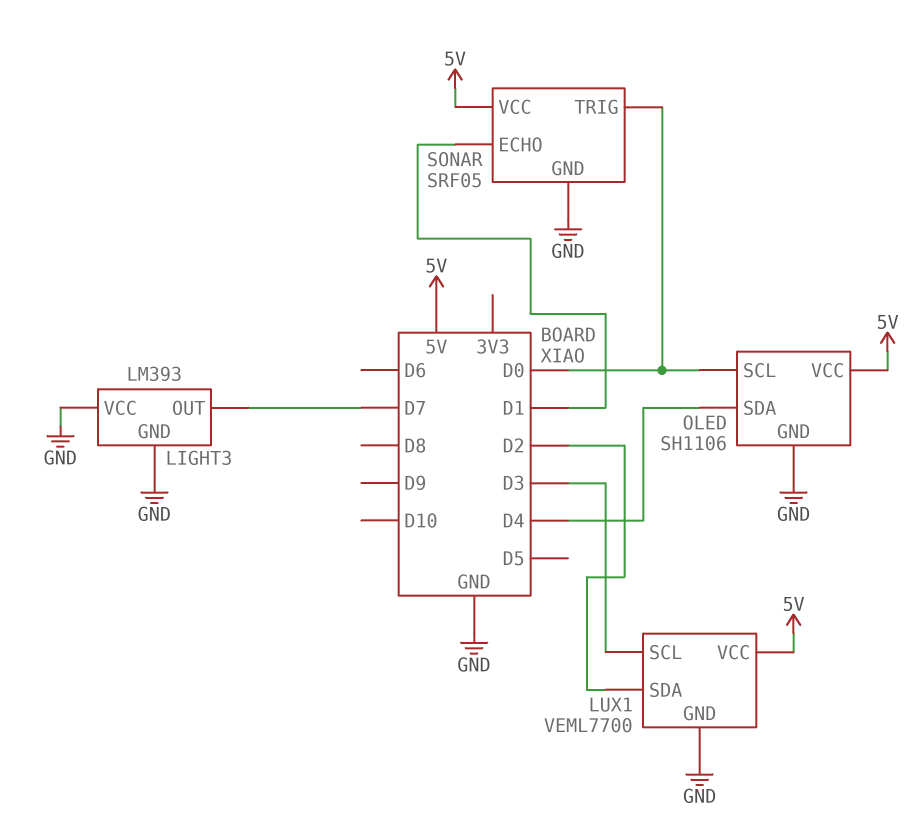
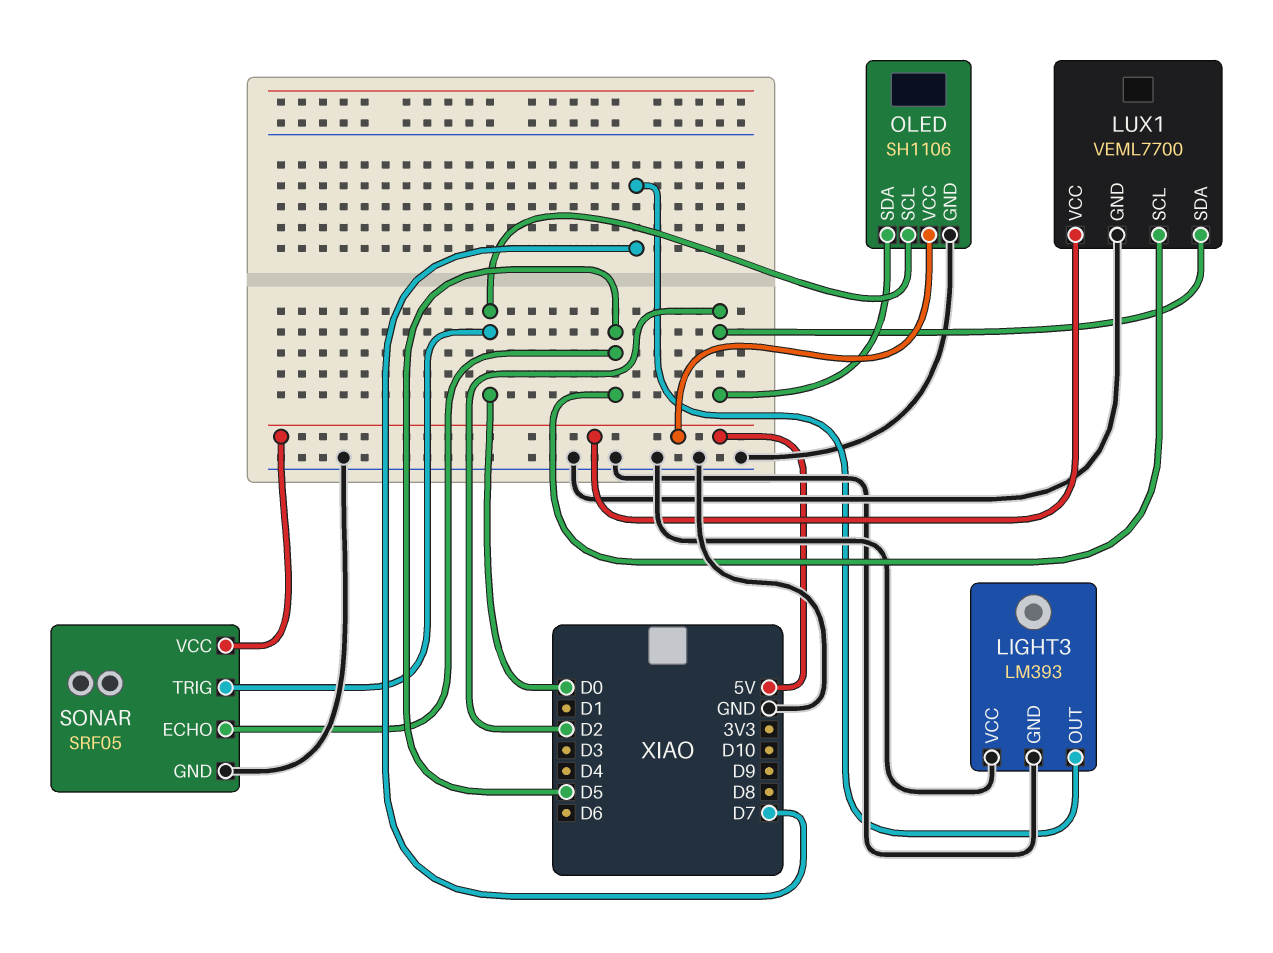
LUX1 pin SCL: D3 -> D5
OLED pin SDA: D4 -> D2
SONAR pin ECHO: D1 -> D5

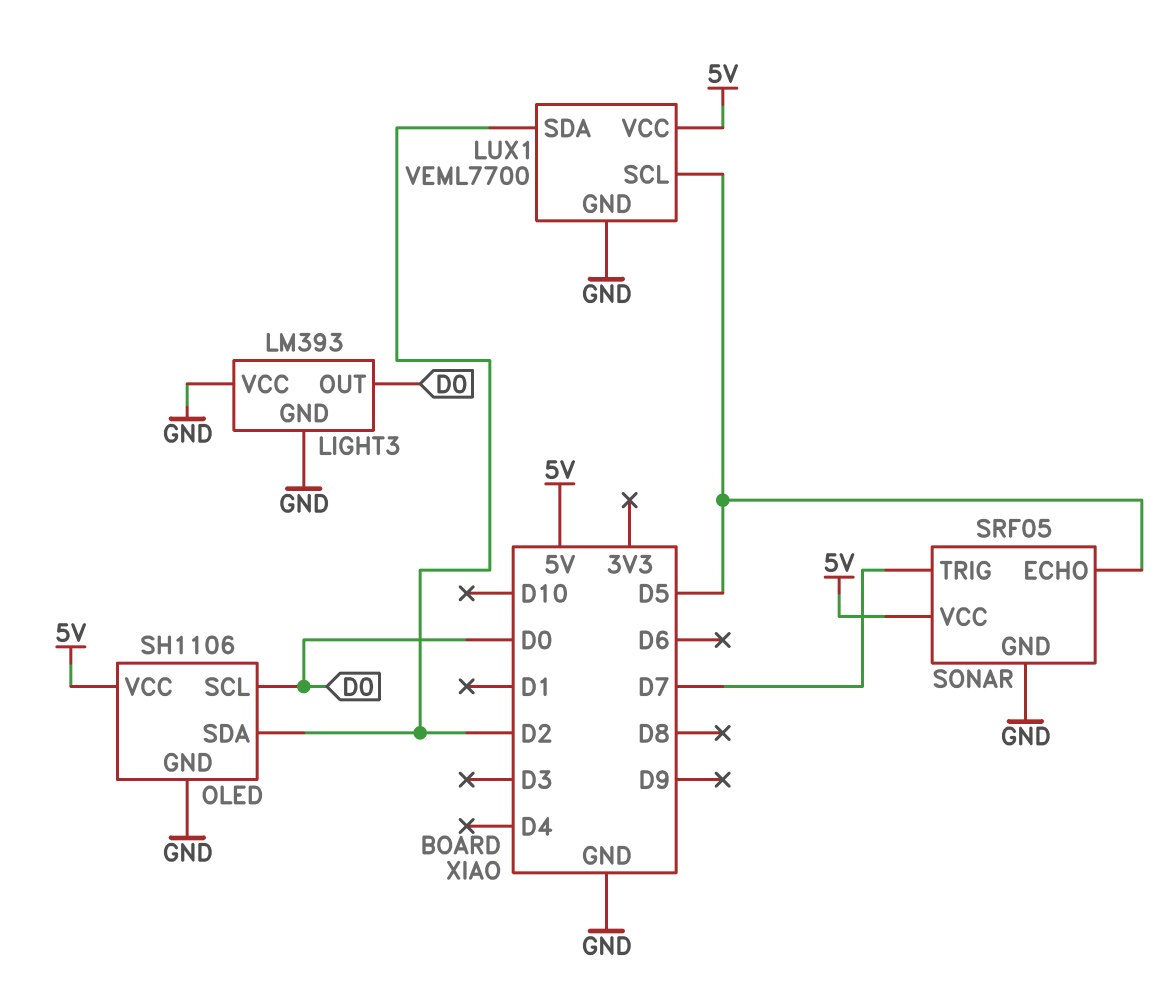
LIGHT3 pin OUT: D7 -> D0
SONAR pin TRIG: D0 -> D7

